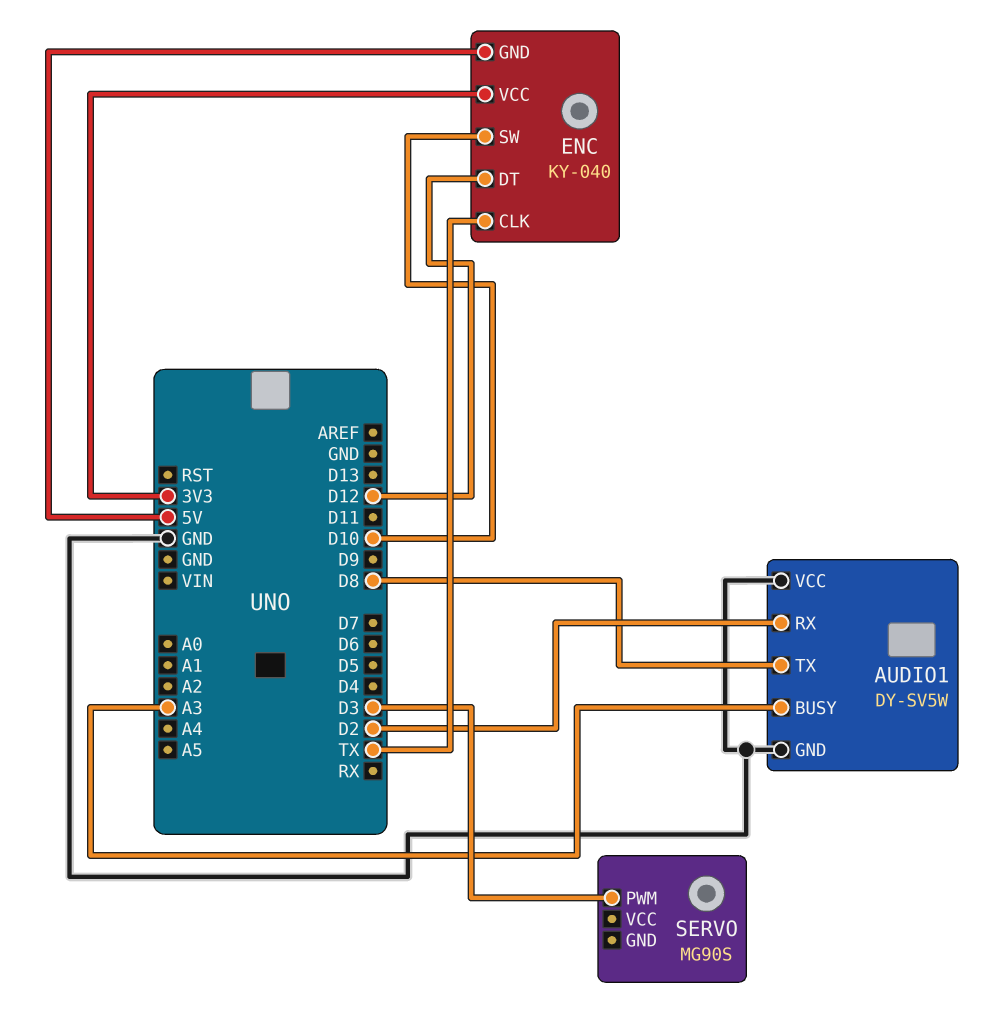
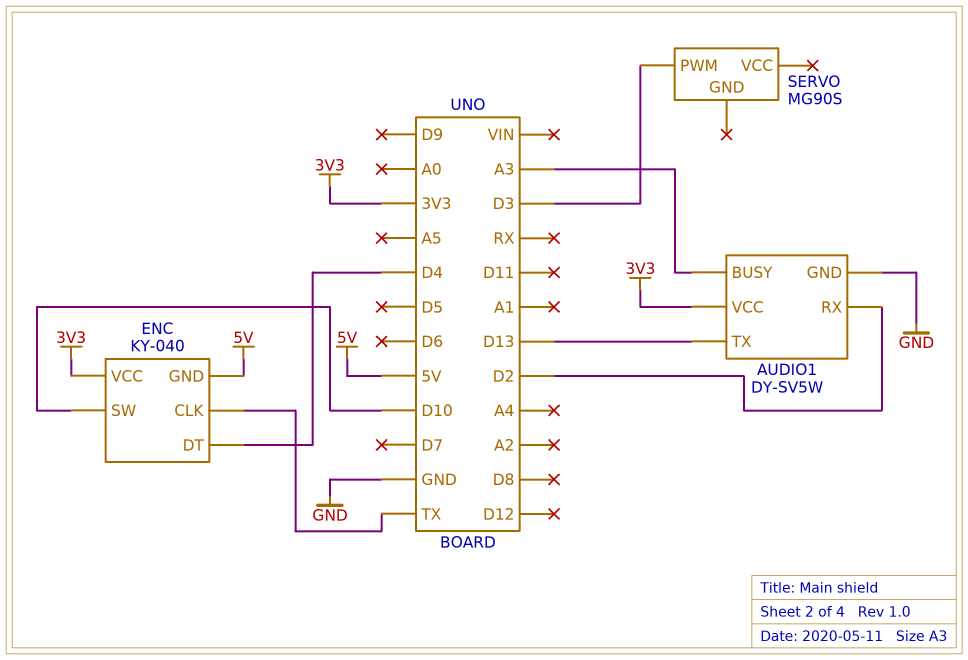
AUDIO1 pin TX: D8 -> D13
AUDIO1 pin VCC: GND -> 3V3
ENC pin DT: D12 -> D4

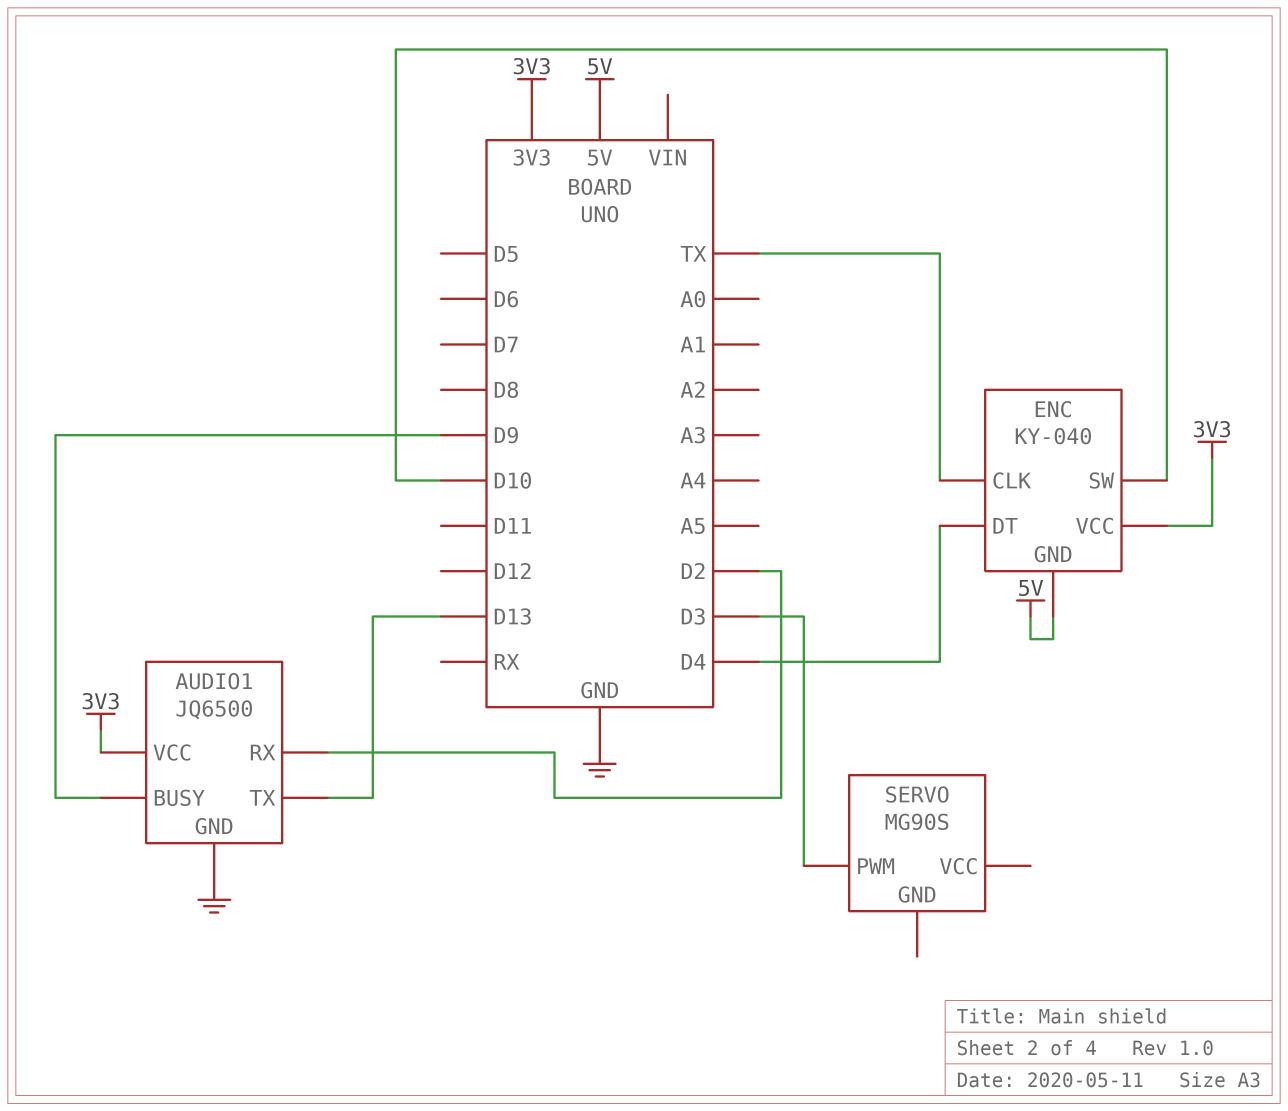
AUDIO1: DY-SV5W -> JQ6500
AUDIO1 pin BUSY: A3 -> D9

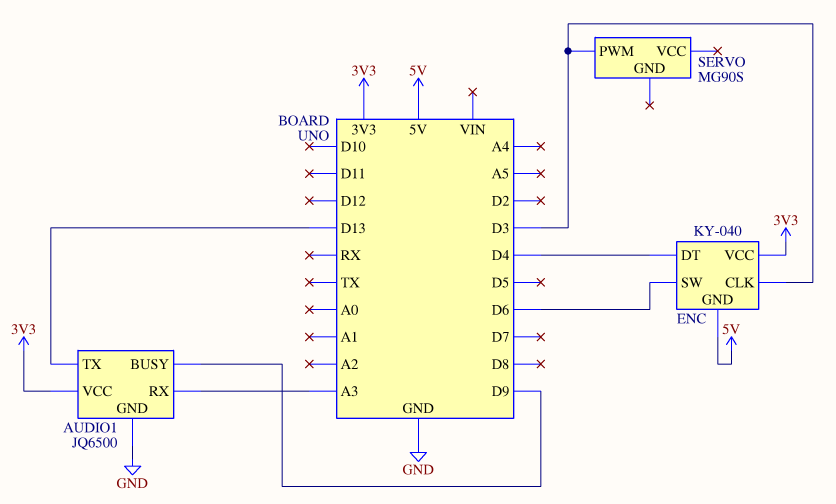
AUDIO1 pin RX: D2 -> A3
ENC pin CLK: TX -> D3
ENC pin SW: D10 -> D6

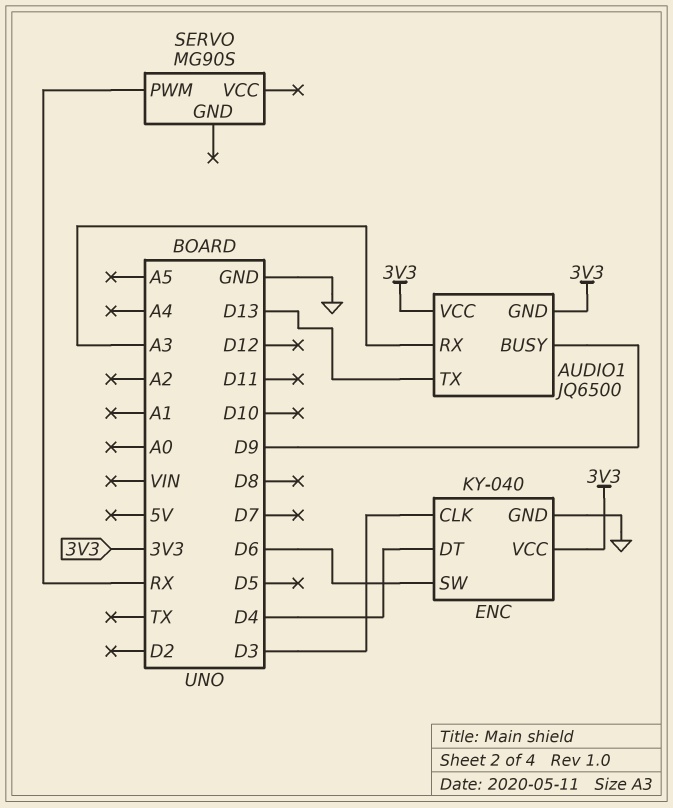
AUDIO1 pin GND: GND -> 3V3
ENC pin GND: 5V -> GND
SERVO pin PWM: D3 -> RX

